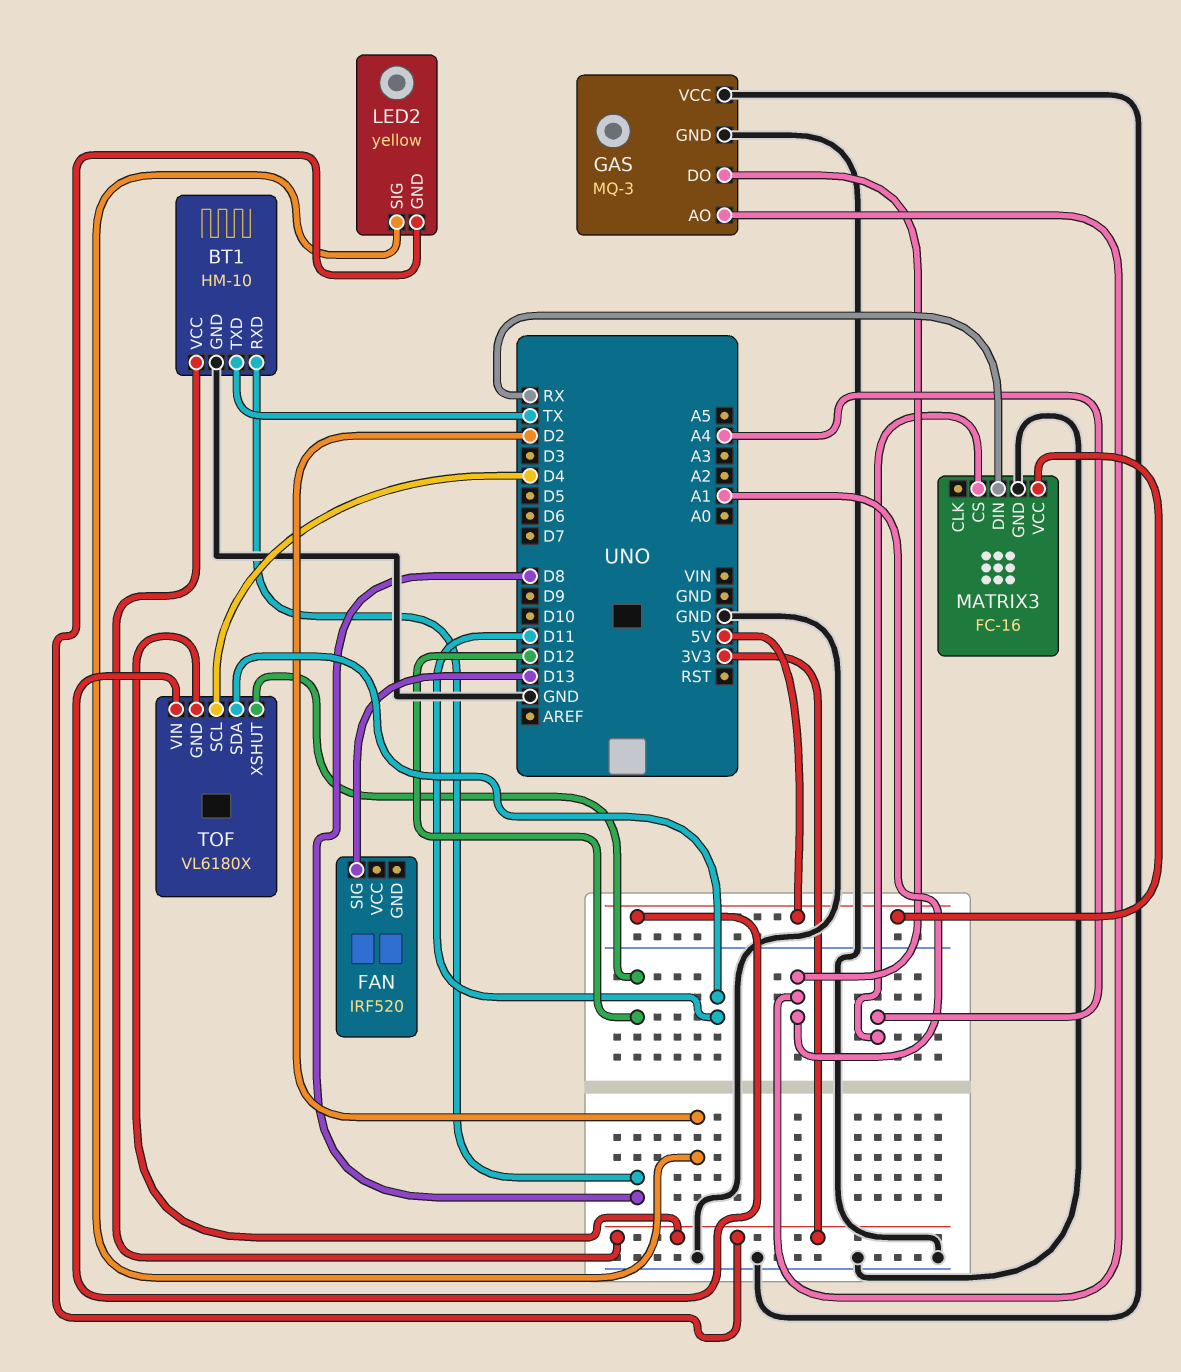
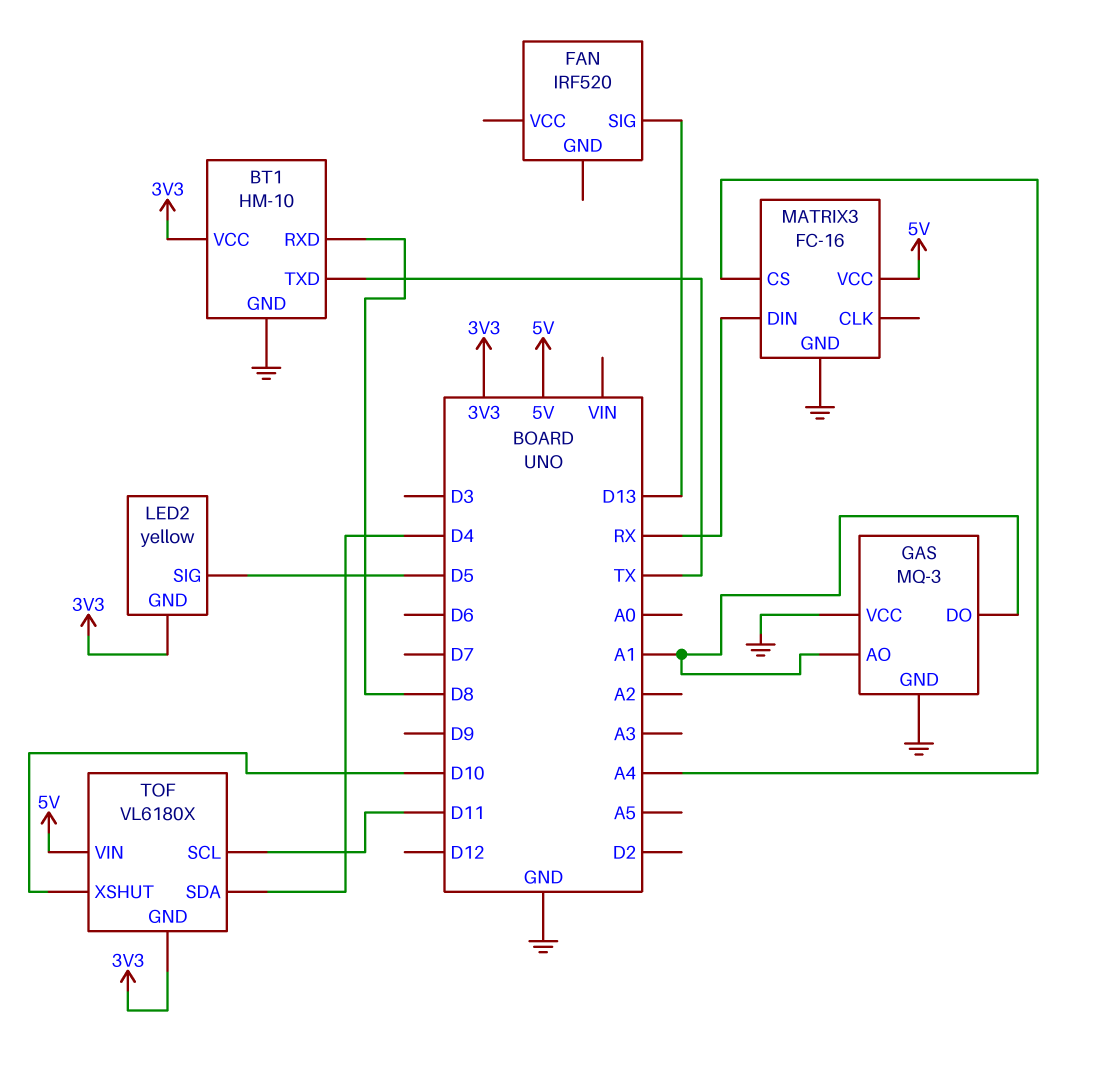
LED2 pin SIG: D2 -> D5
TOF pin SCL: D4 -> D11
TOF pin SDA: D11 -> D4
TOF pin XSHUT: D12 -> D10

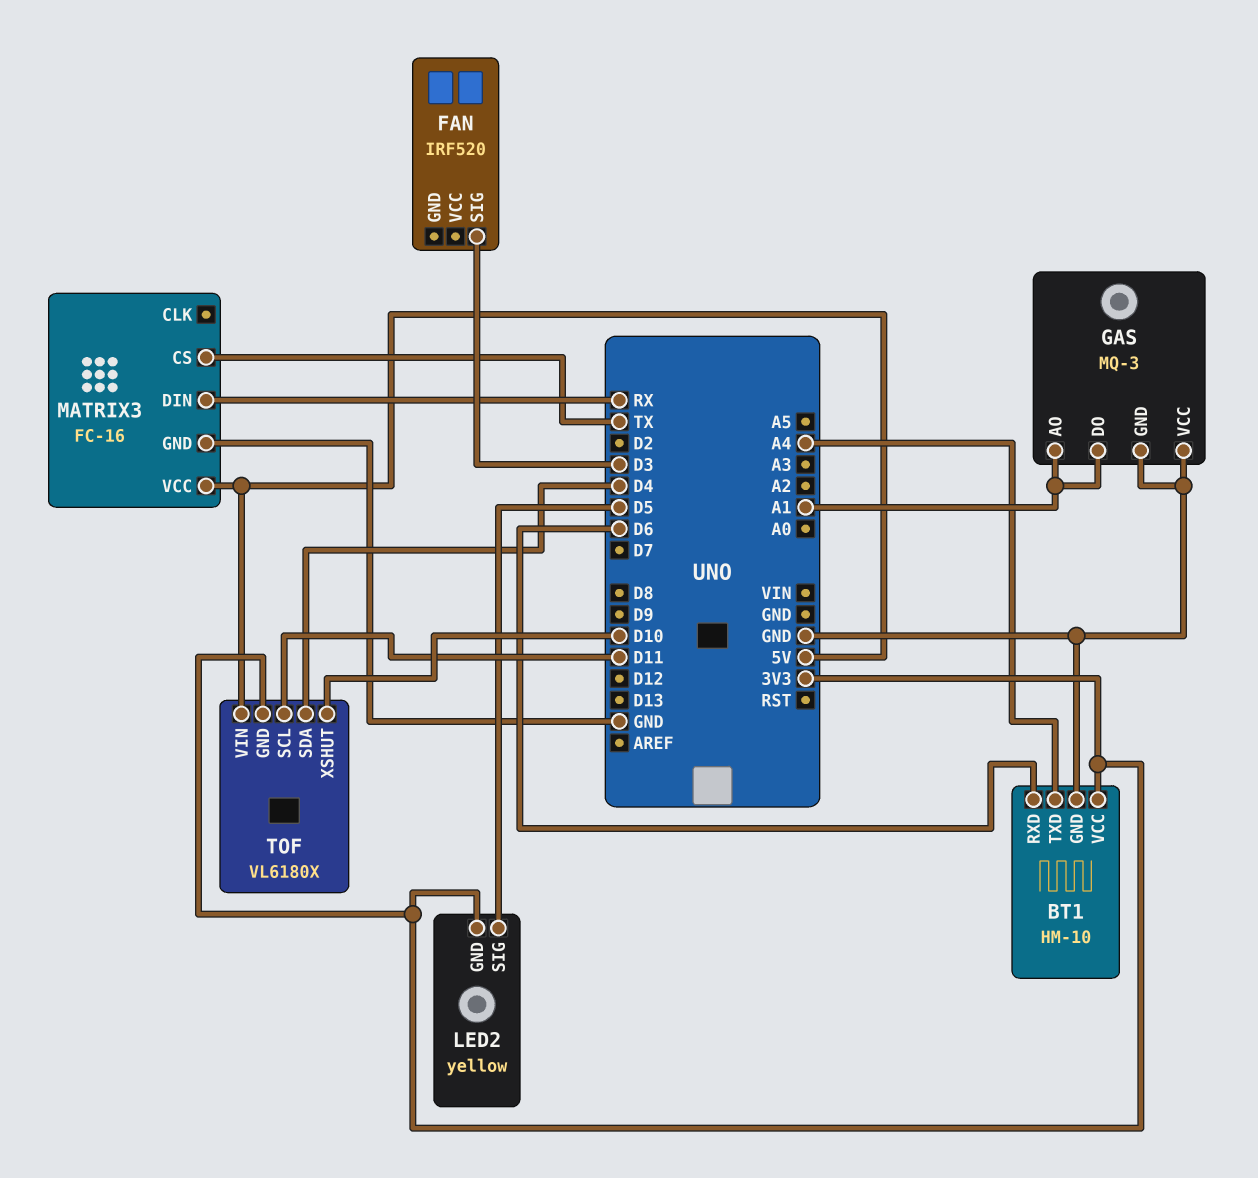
BT1 pin RXD: D8 -> D6
BT1 pin TXD: TX -> A4
FAN pin SIG: D13 -> D3
MATRIX3 pin CS: A4 -> TX

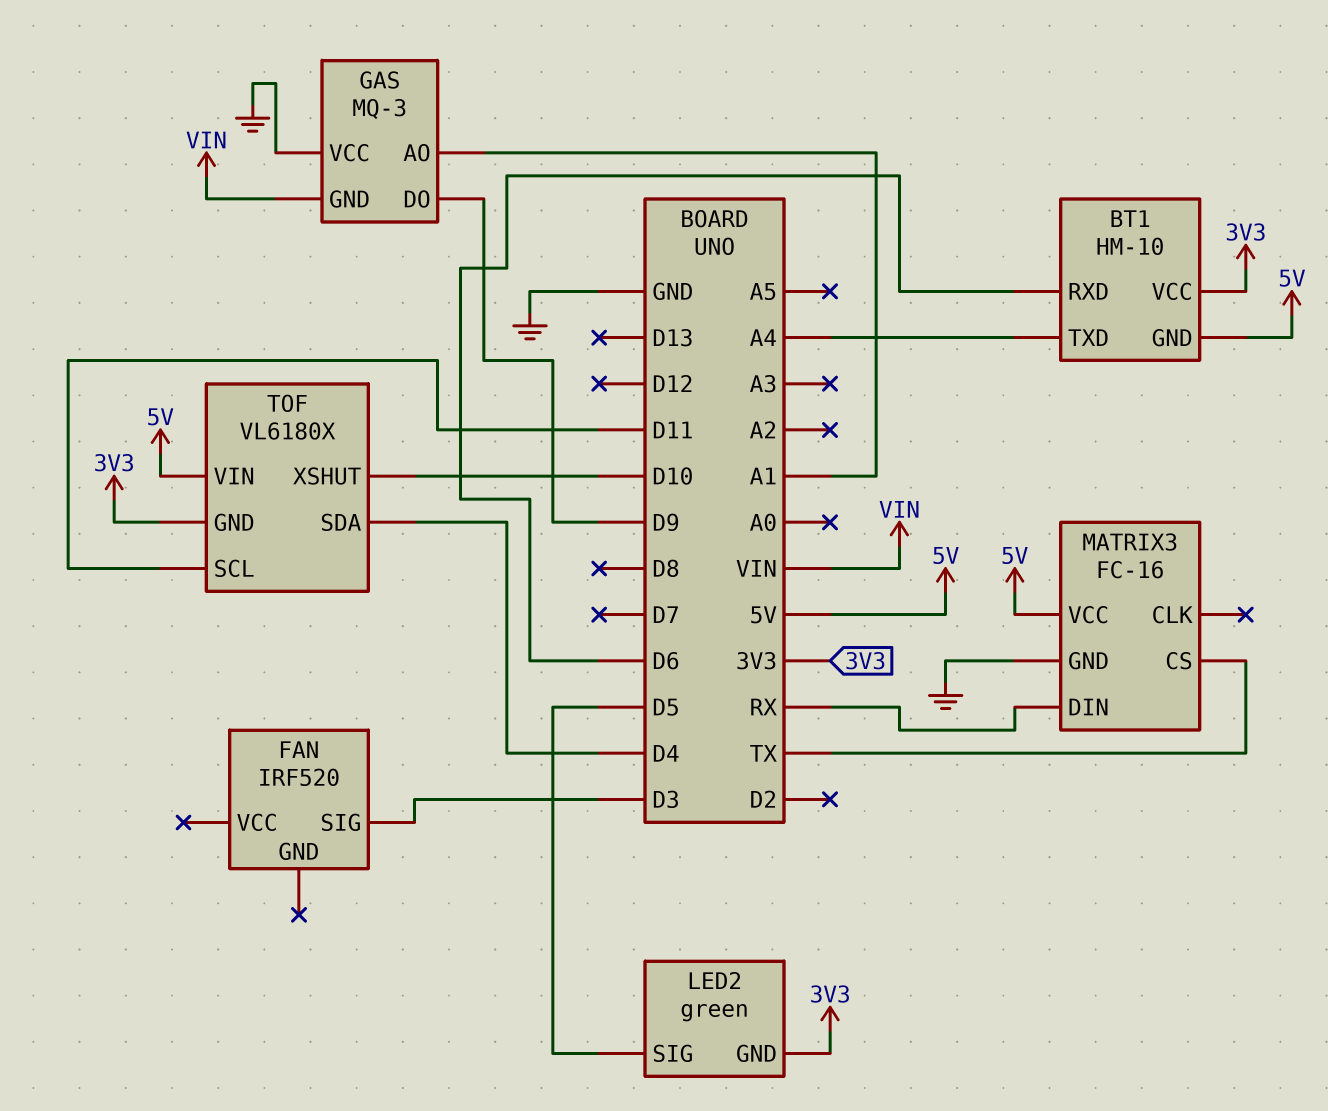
BT1 pin GND: GND -> 5V
GAS pin DO: A1 -> D9
GAS pin GND: GND -> VIN
LED2: yellow -> green

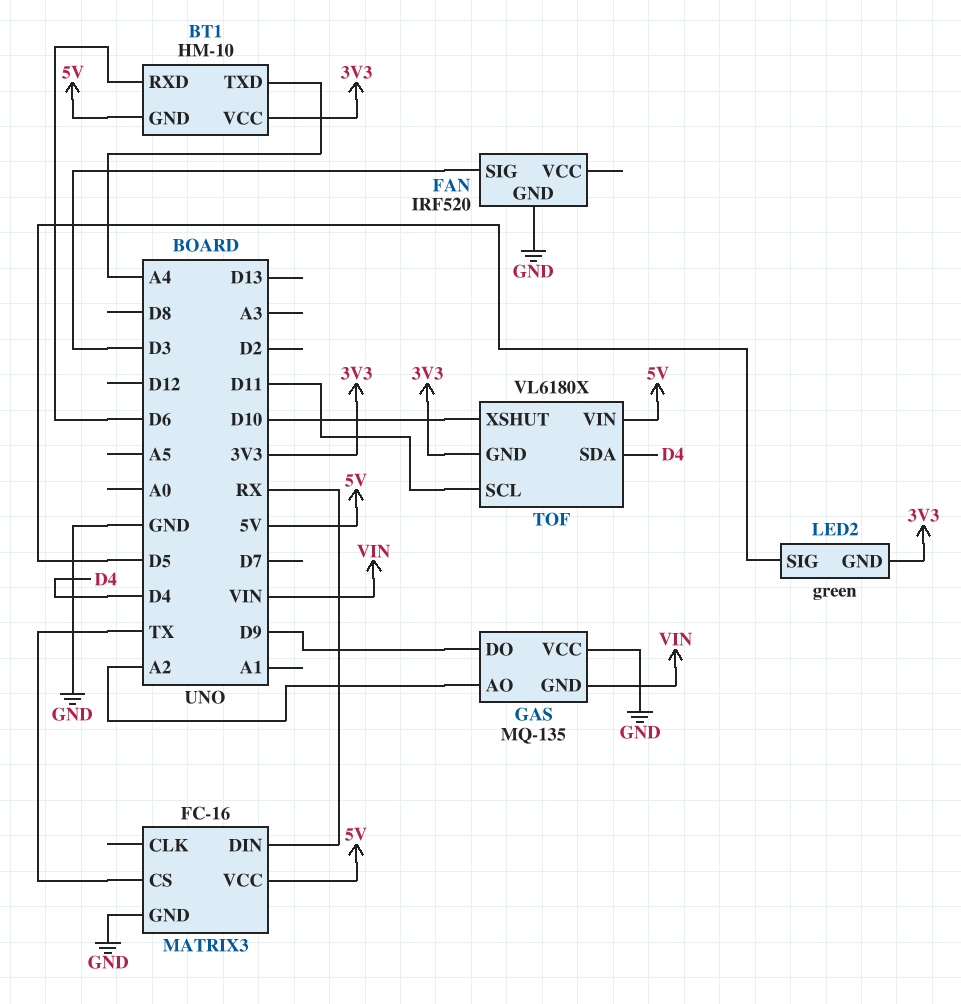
FAN pin GND: none -> GND
GAS: MQ-3 -> MQ-135
GAS pin AO: A1 -> A2

